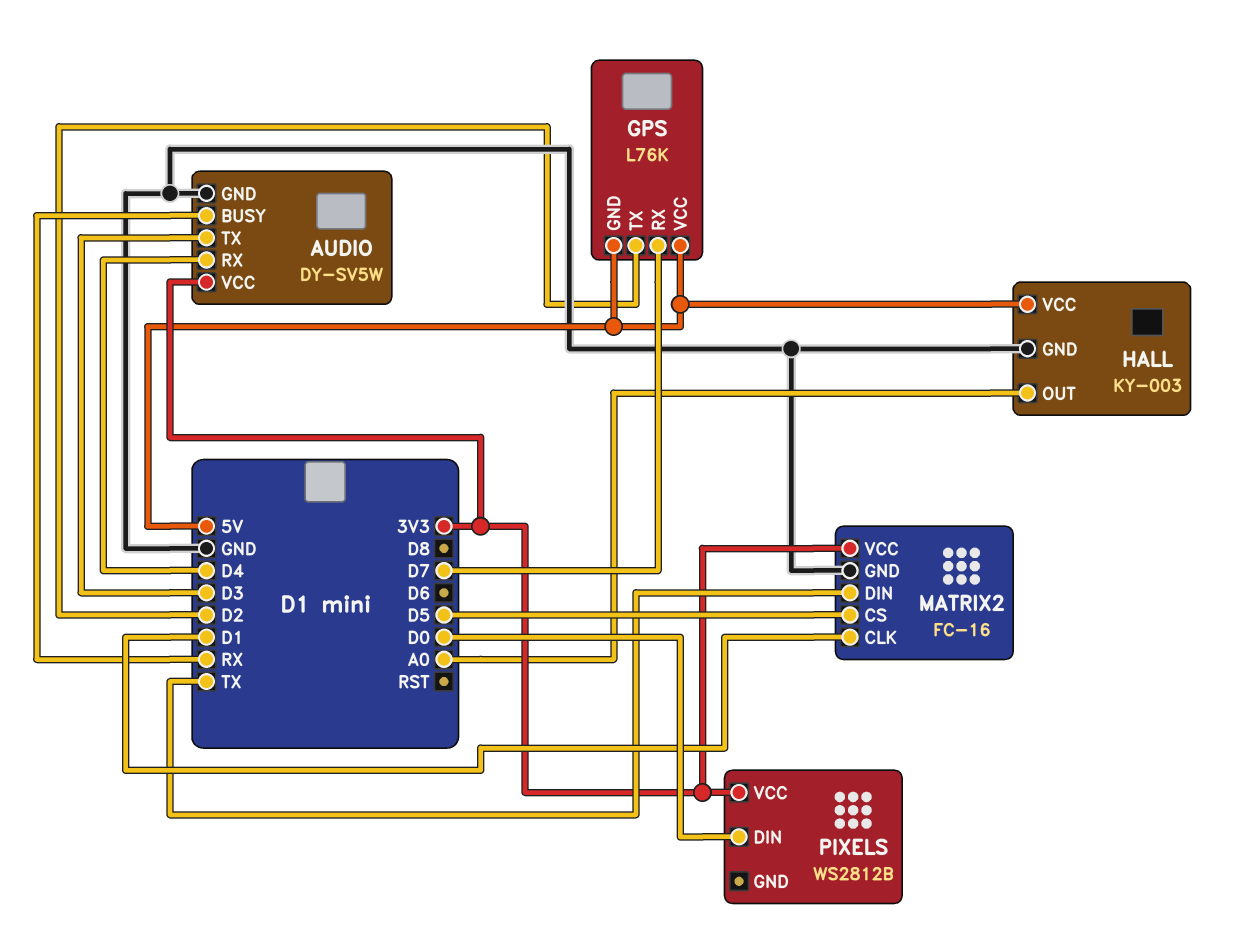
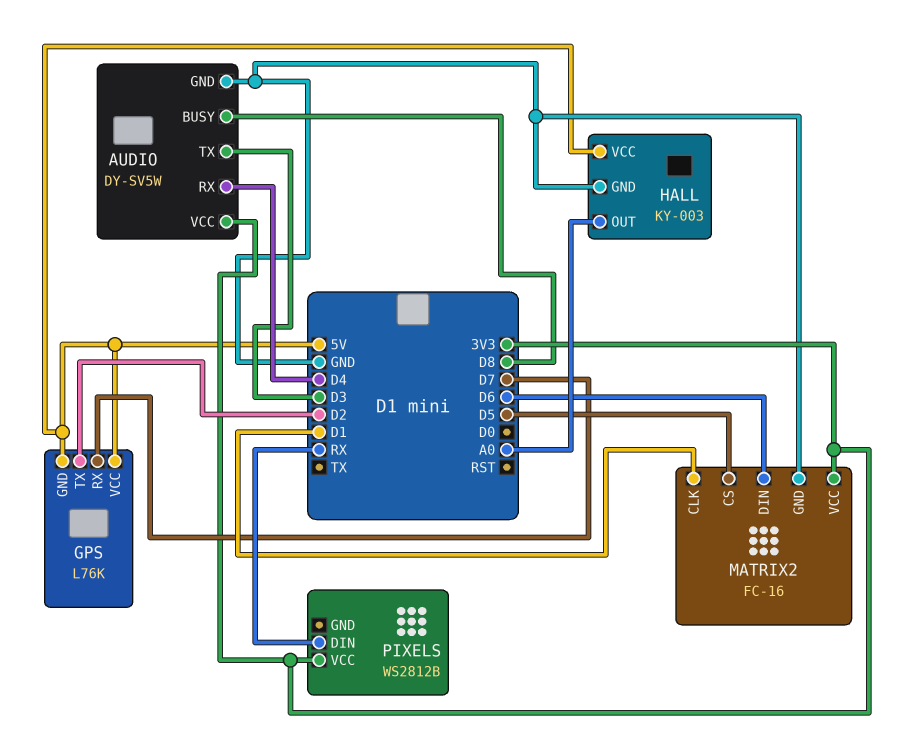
AUDIO pin BUSY: RX -> D8
MATRIX2 pin DIN: TX -> D6
PIXELS pin DIN: D0 -> RX

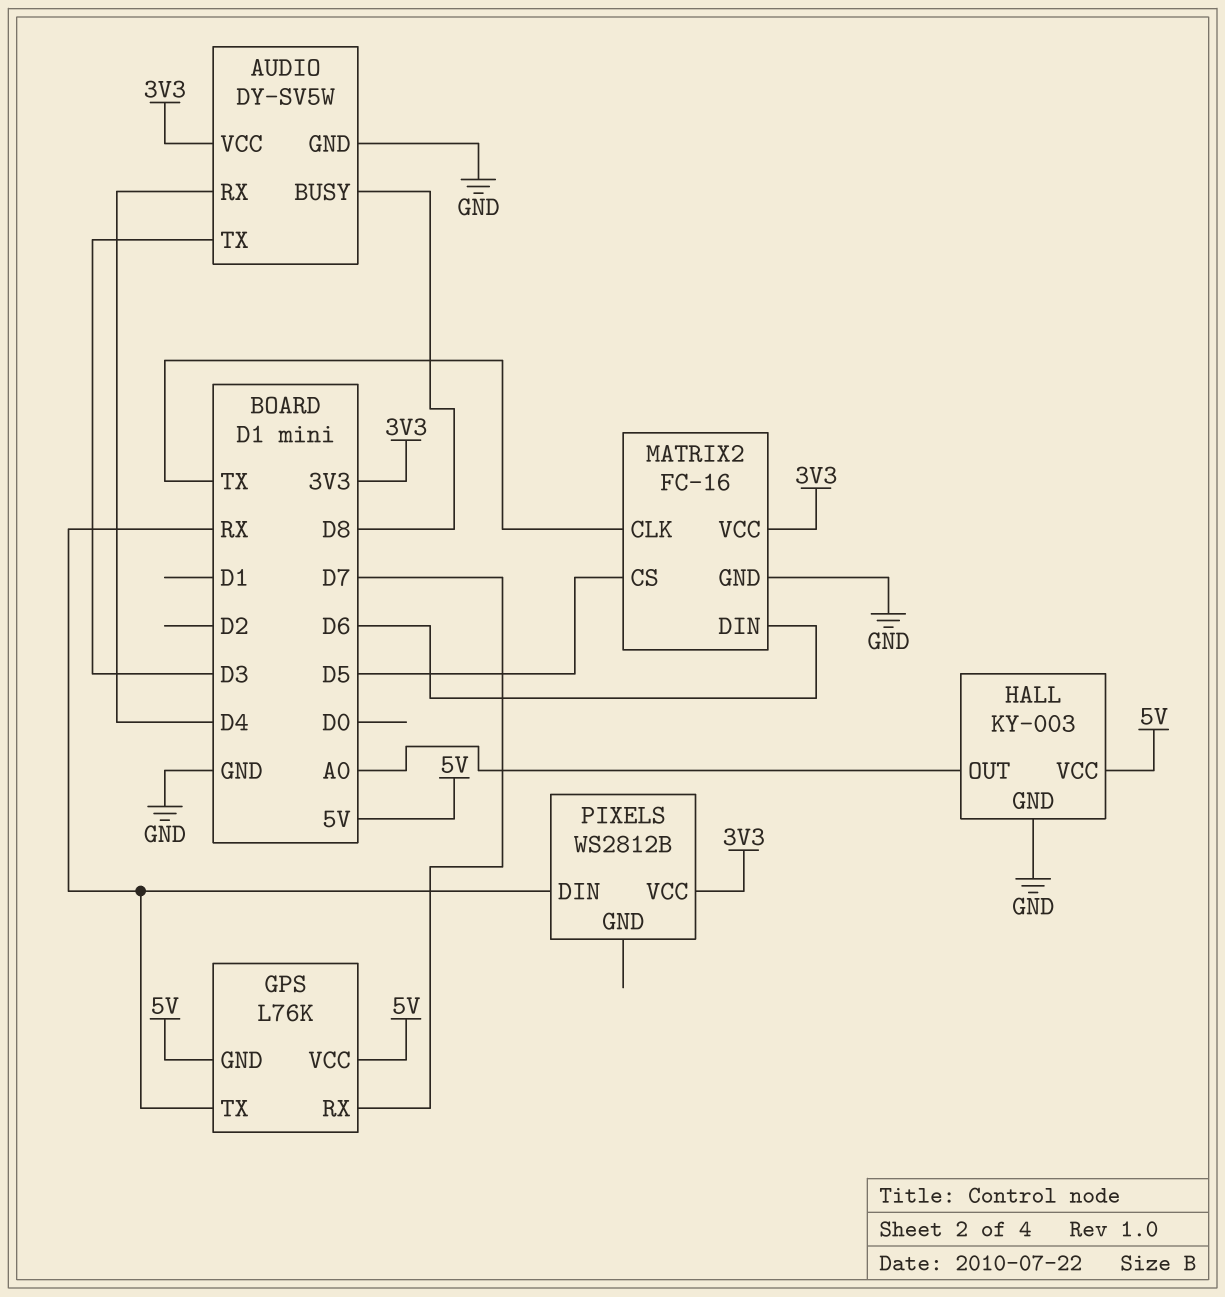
GPS pin TX: D2 -> RX
MATRIX2 pin CLK: D1 -> TX

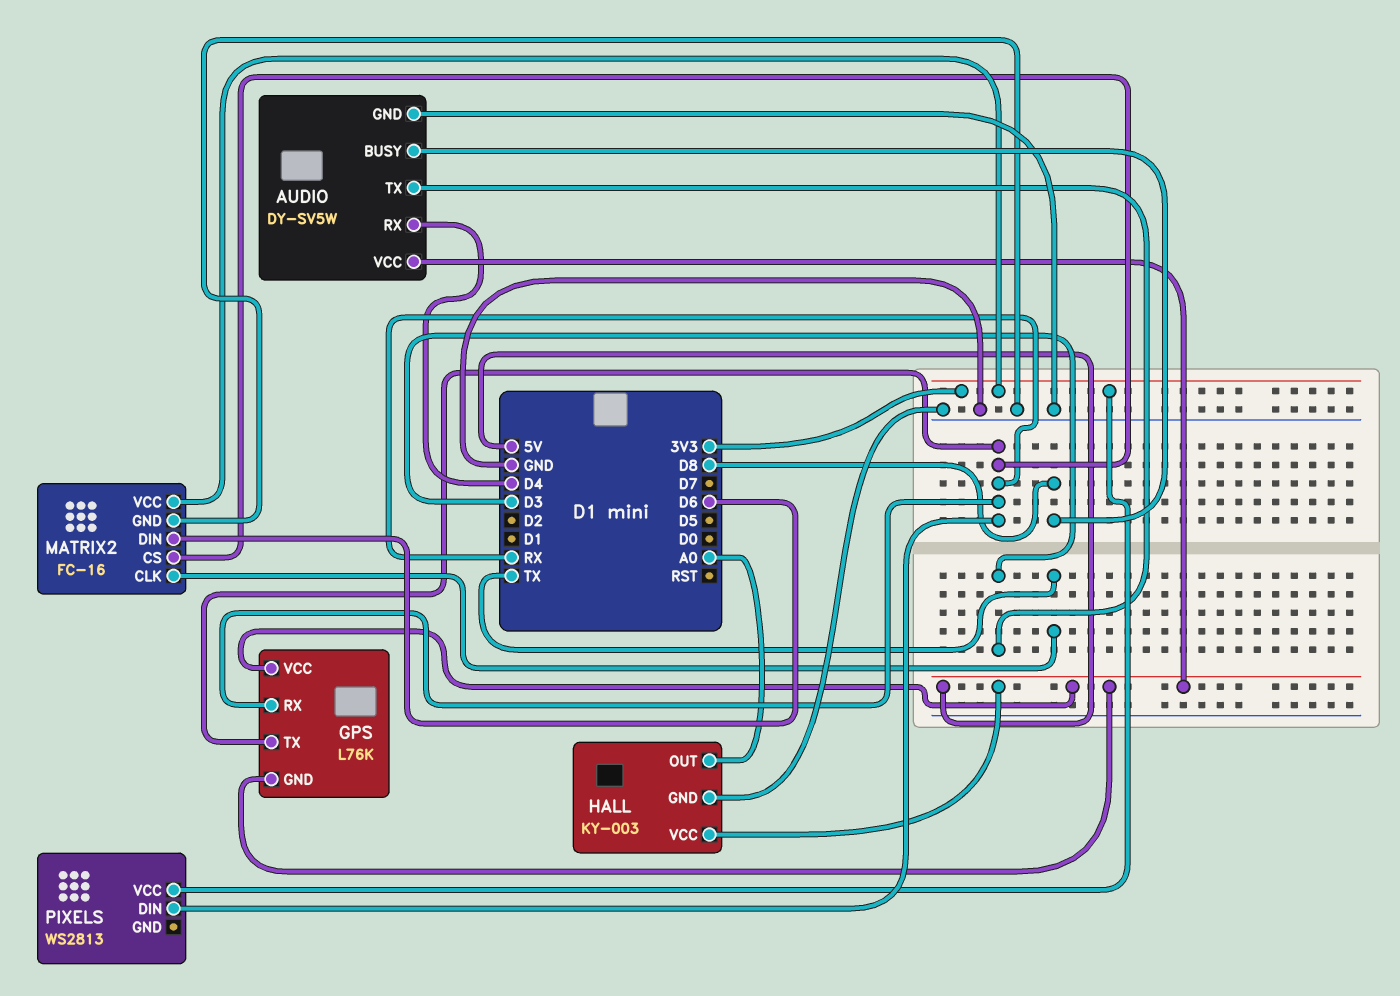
AUDIO pin VCC: 3V3 -> 5V
GPS pin RX: D7 -> RX
MATRIX2 pin CS: D5 -> RX
PIXELS: WS2812B -> WS2813

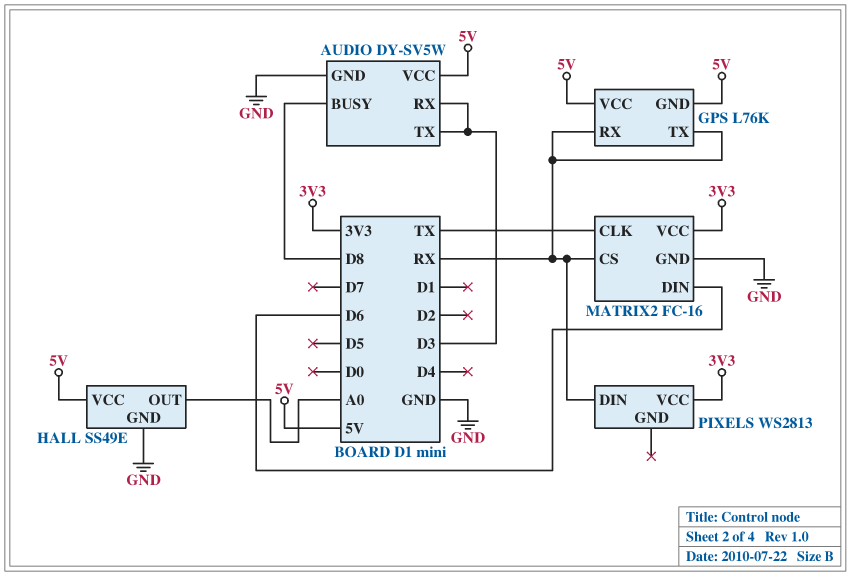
AUDIO pin RX: D4 -> D3
HALL: KY-003 -> SS49E

